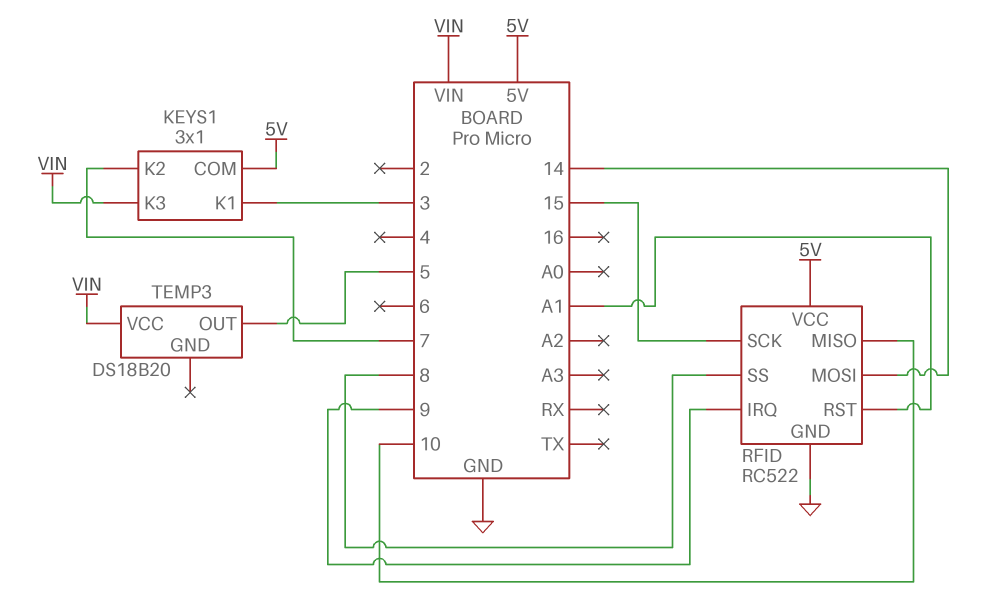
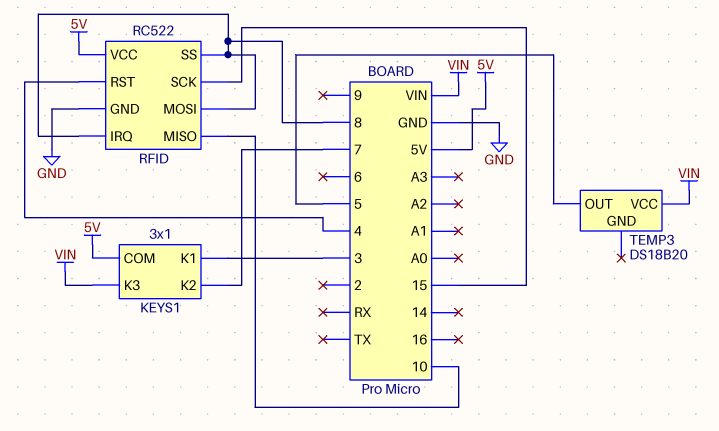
RFID pin IRQ: 9 -> 8
RFID pin MOSI: 14 -> 8
RFID pin RST: A1 -> 4

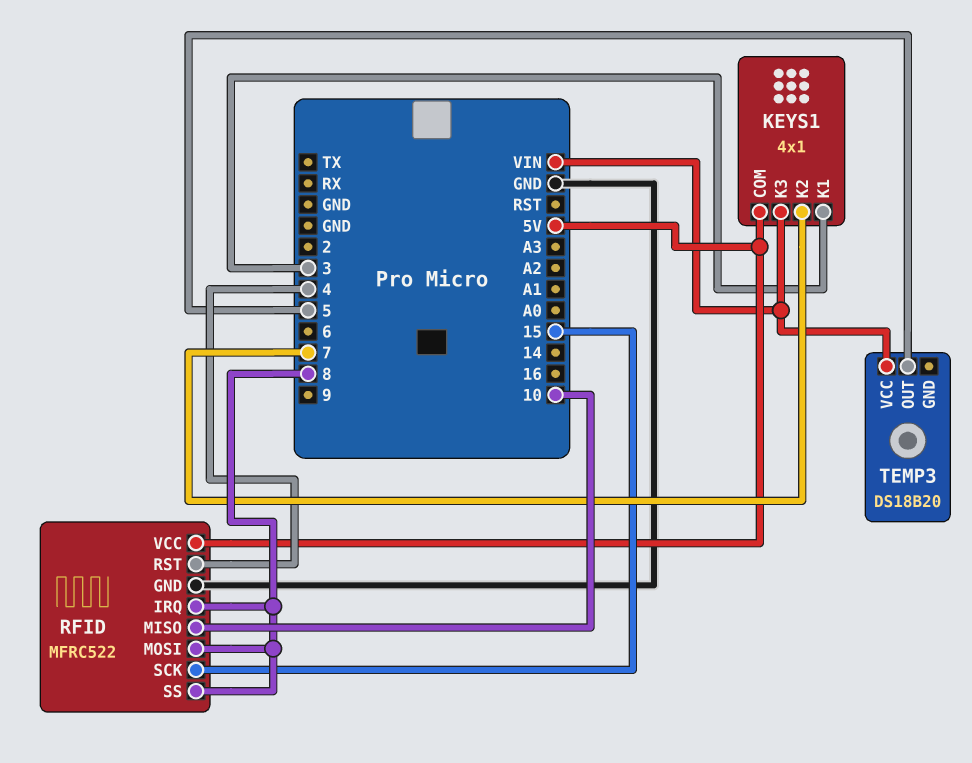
KEYS1: 3x1 -> 4x1
RFID: RC522 -> MFRC522

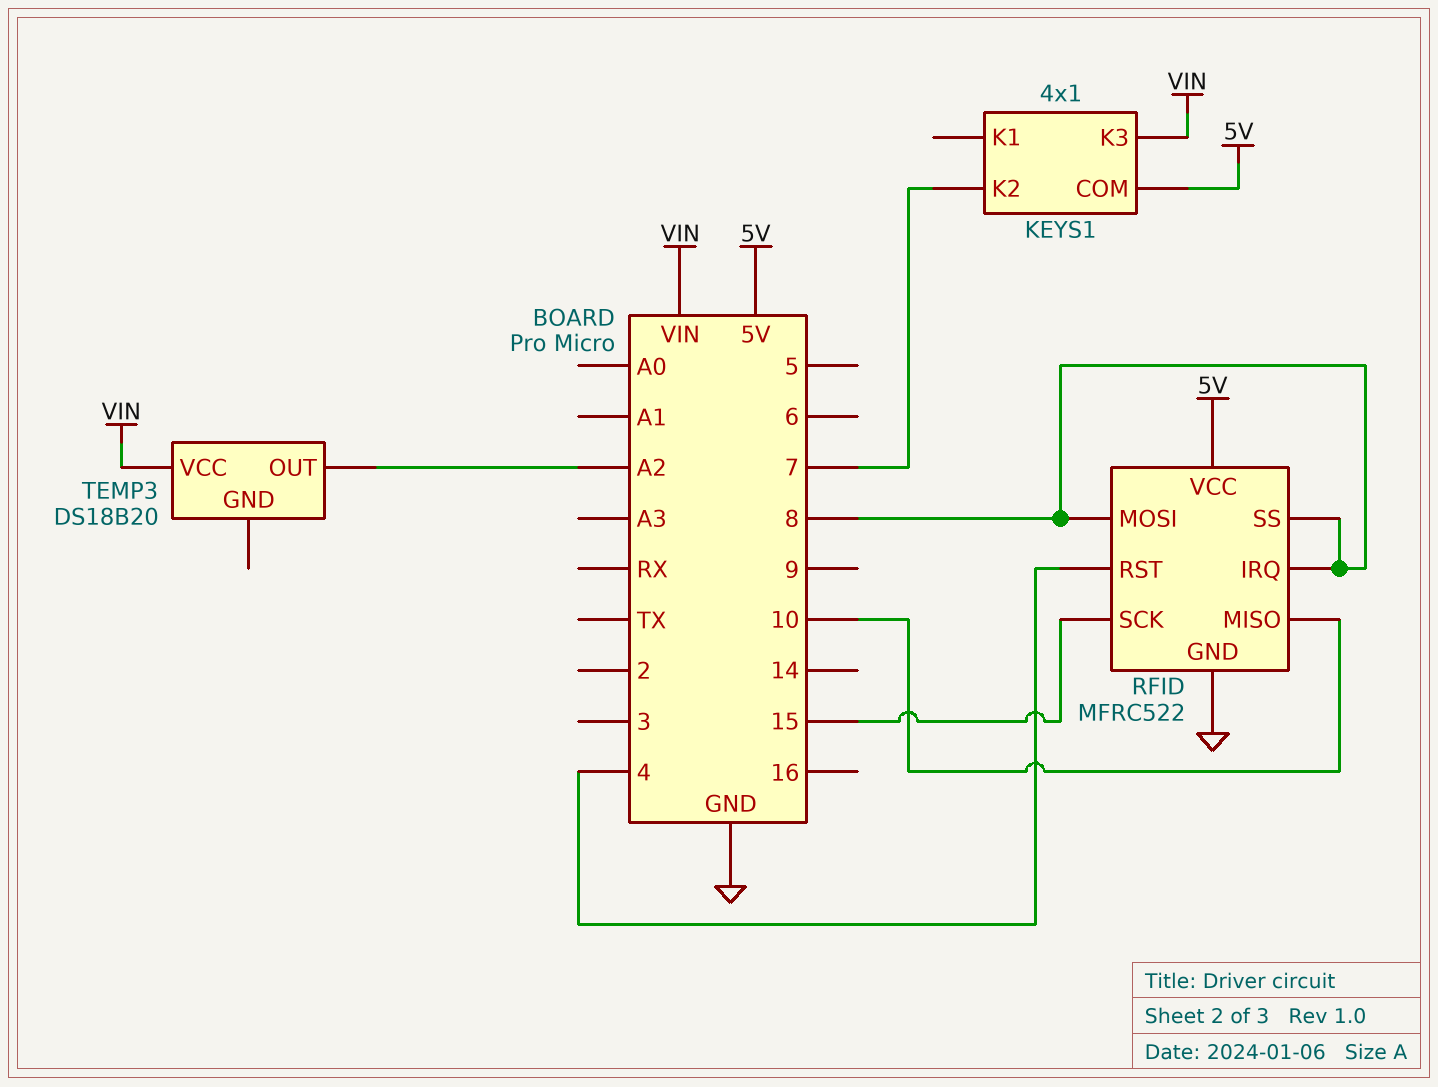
KEYS1 pin K1: 3 -> none
TEMP3 pin OUT: 5 -> A2

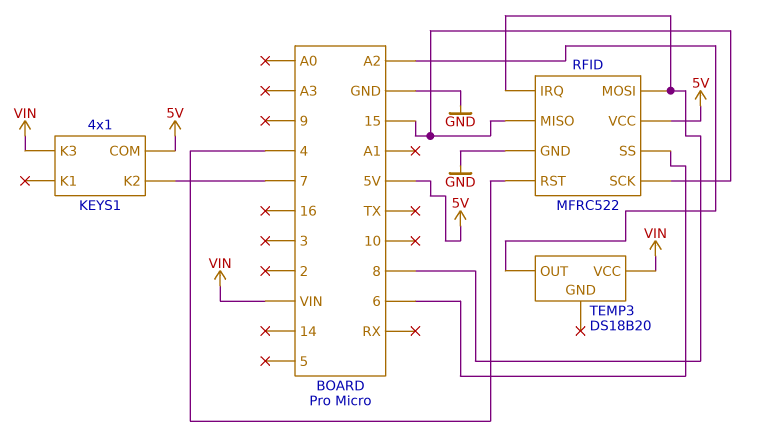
RFID pin MISO: 10 -> 15
RFID pin SS: 8 -> 6

